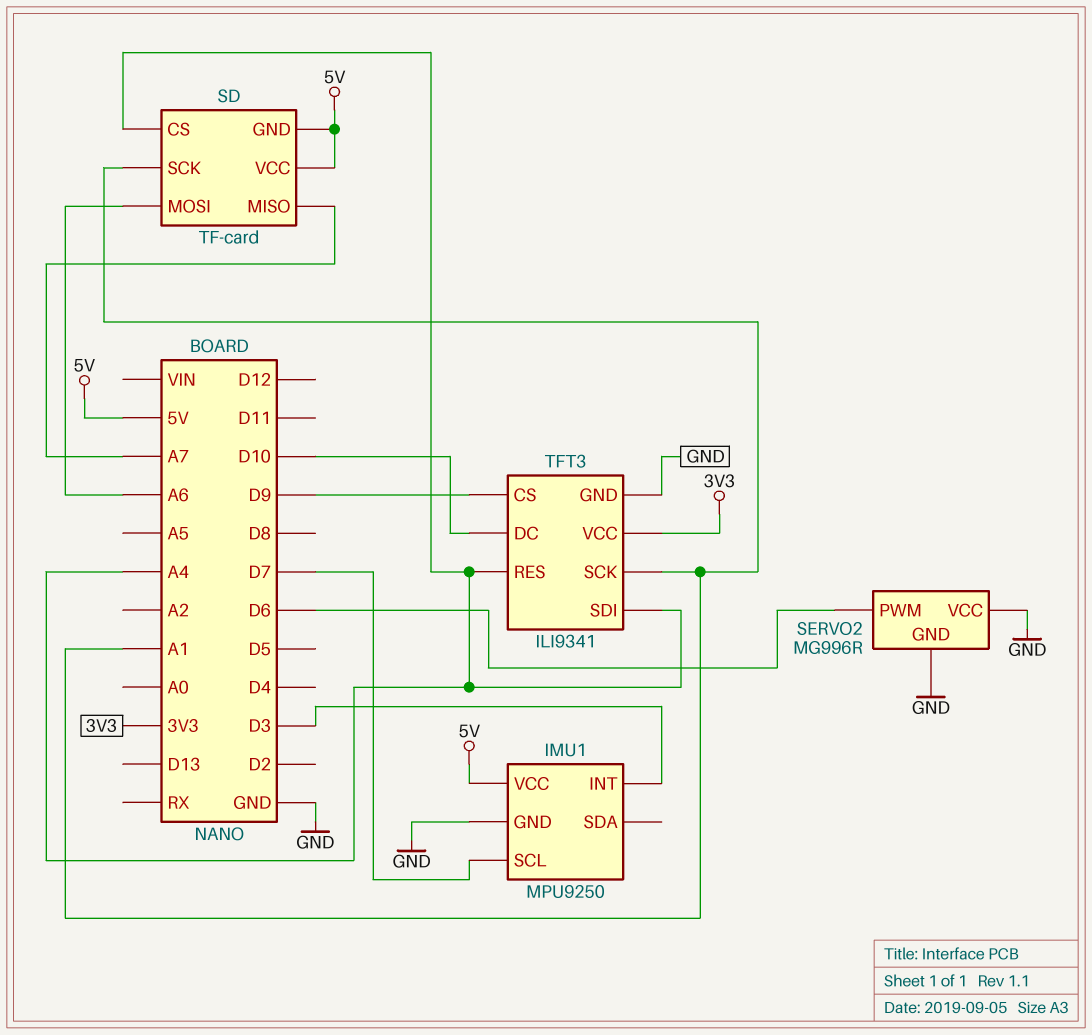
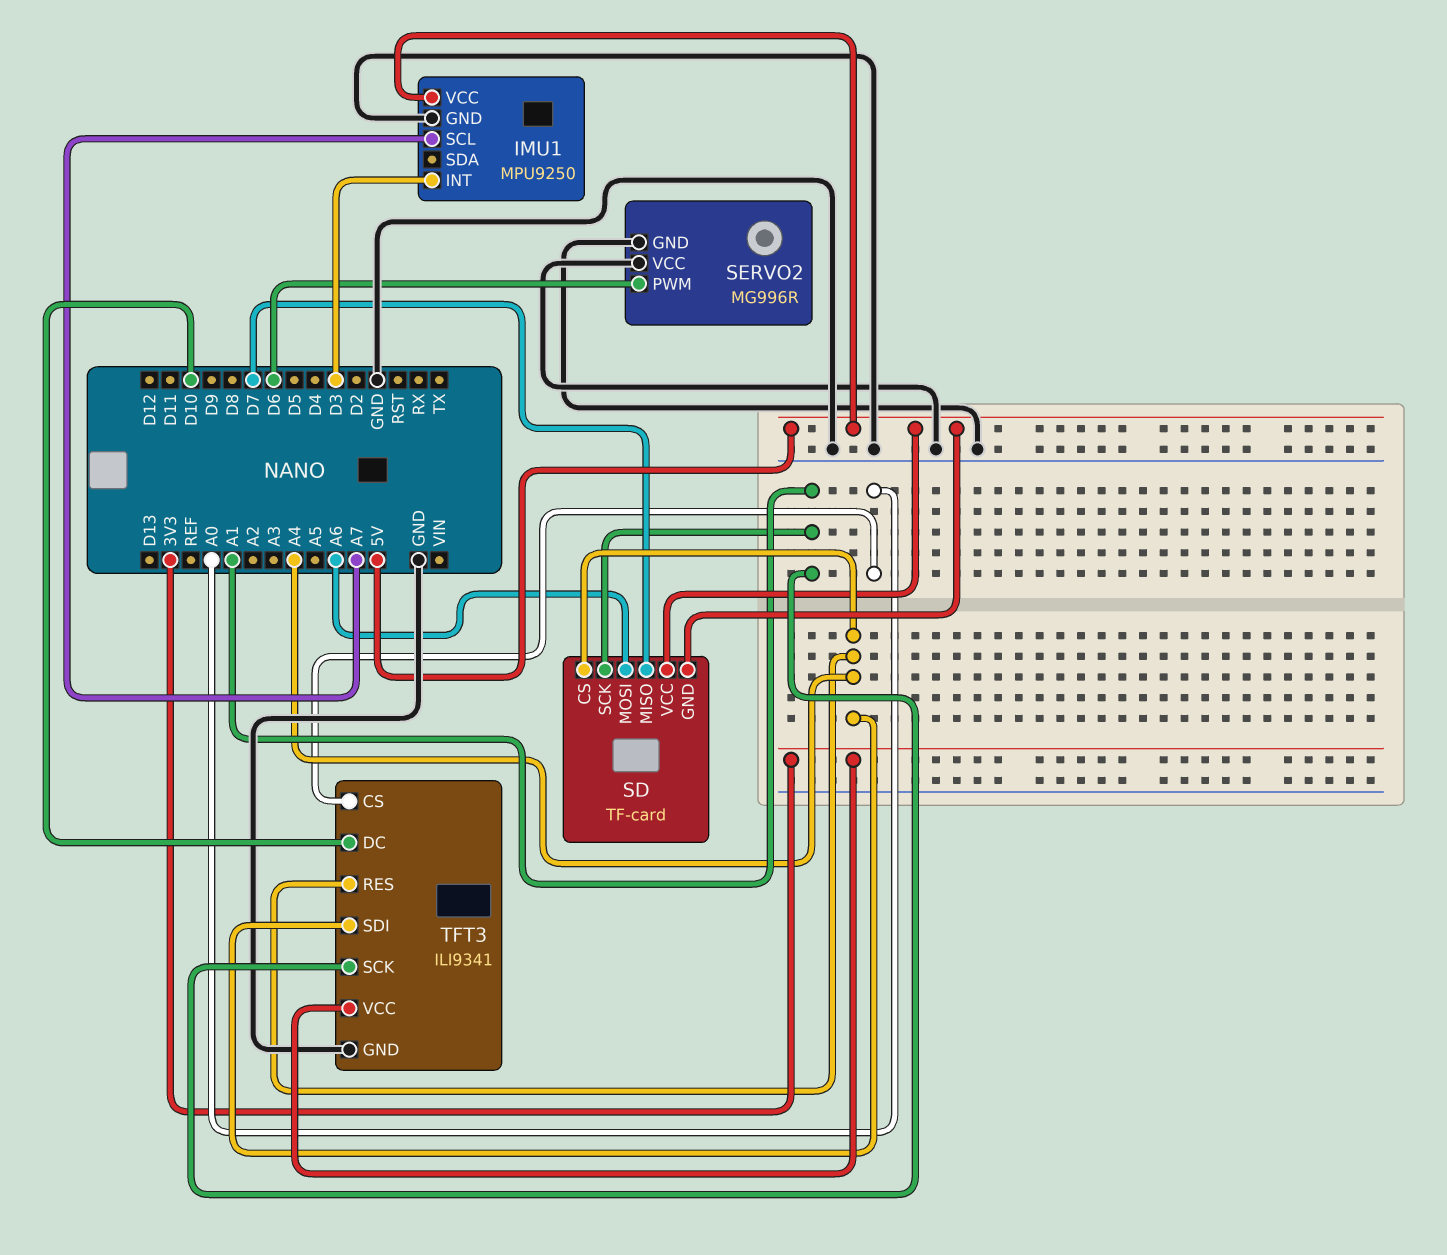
IMU1 pin SCL: D7 -> A7
SD pin MISO: A7 -> D7
TFT3 pin CS: D9 -> A0

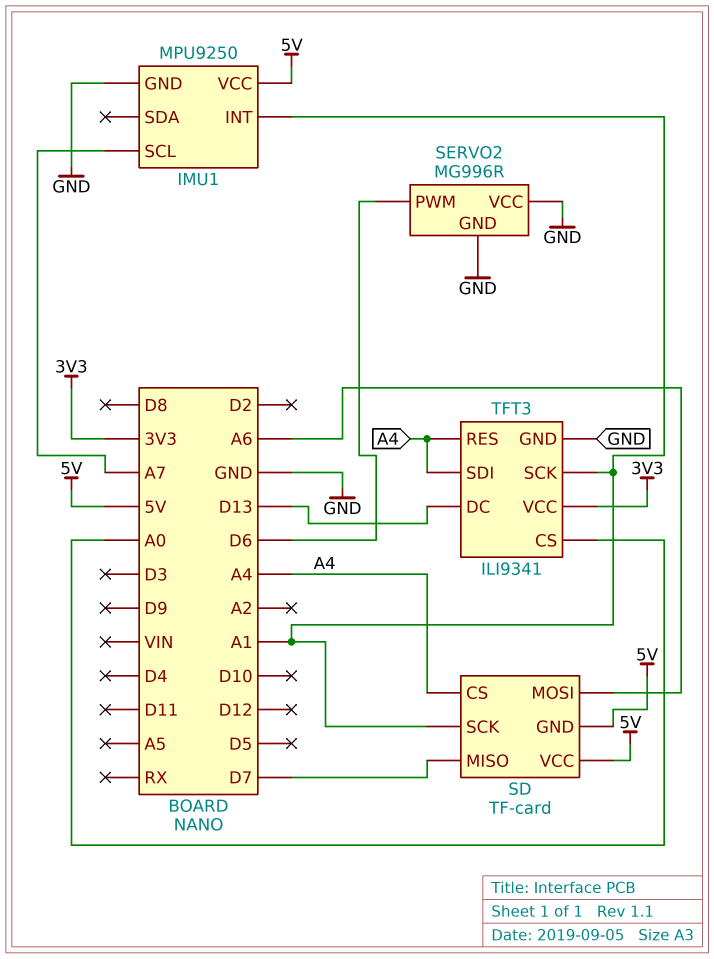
IMU1 pin INT: D3 -> A1
TFT3 pin DC: D10 -> D13

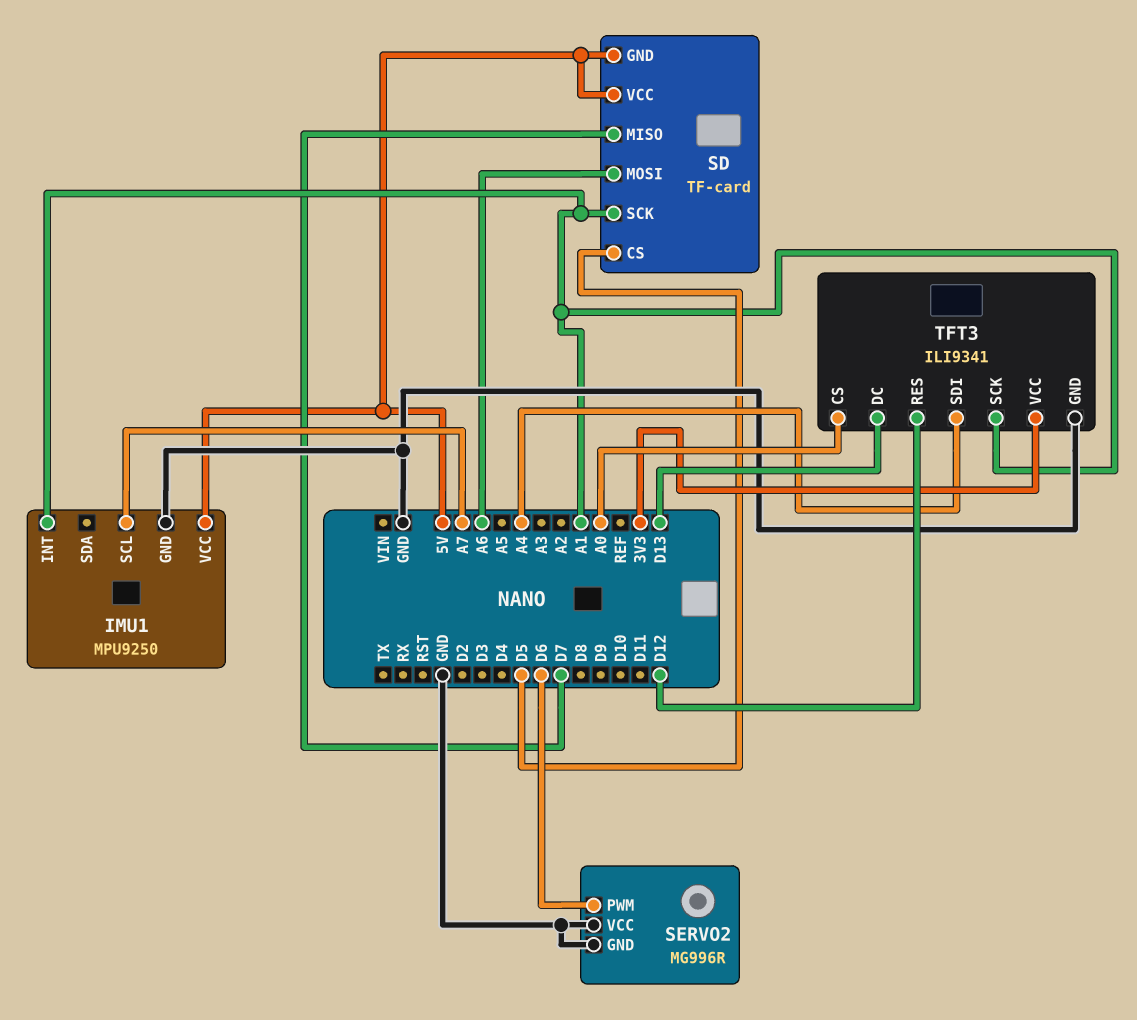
SD pin CS: A4 -> D5
TFT3 pin RES: A4 -> D12

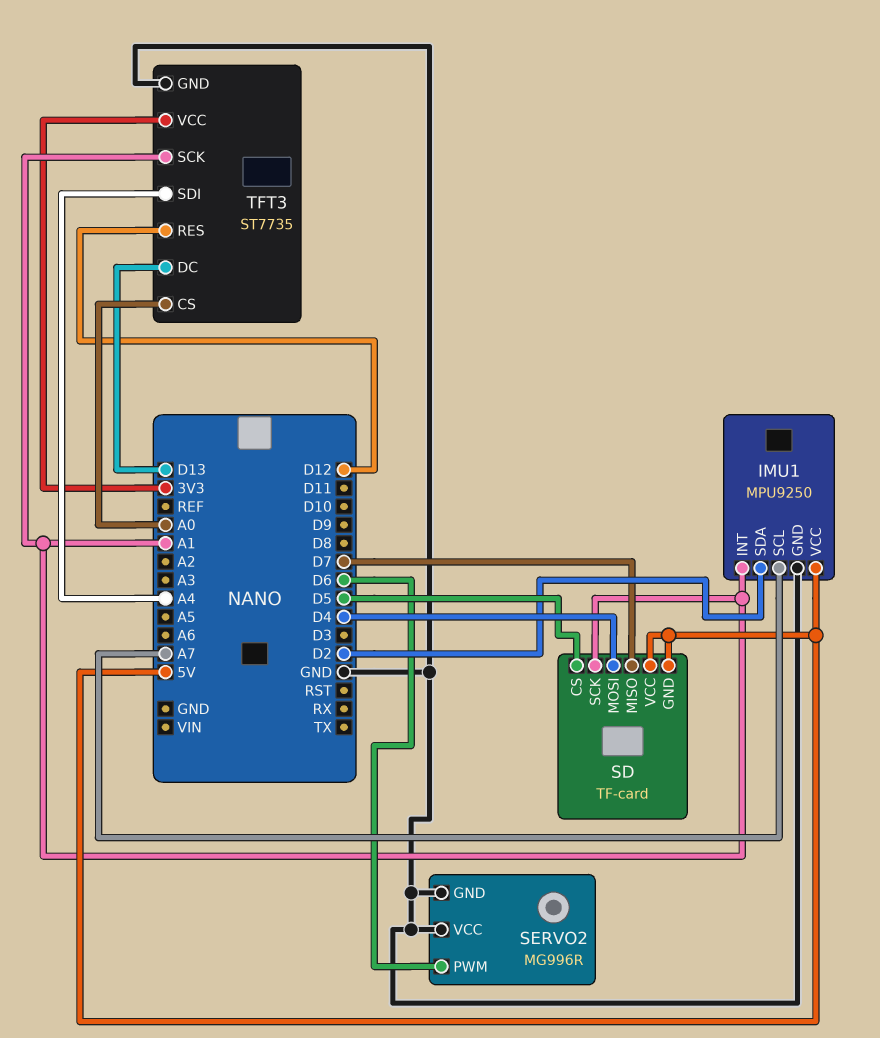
IMU1 pin SDA: none -> D2
SD pin MOSI: A6 -> D4
TFT3: ILI9341 -> ST7735

